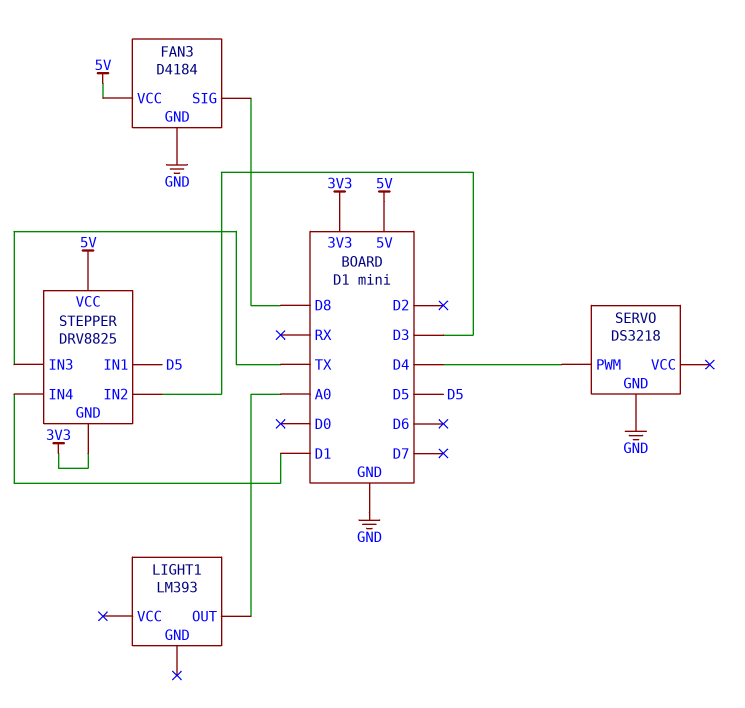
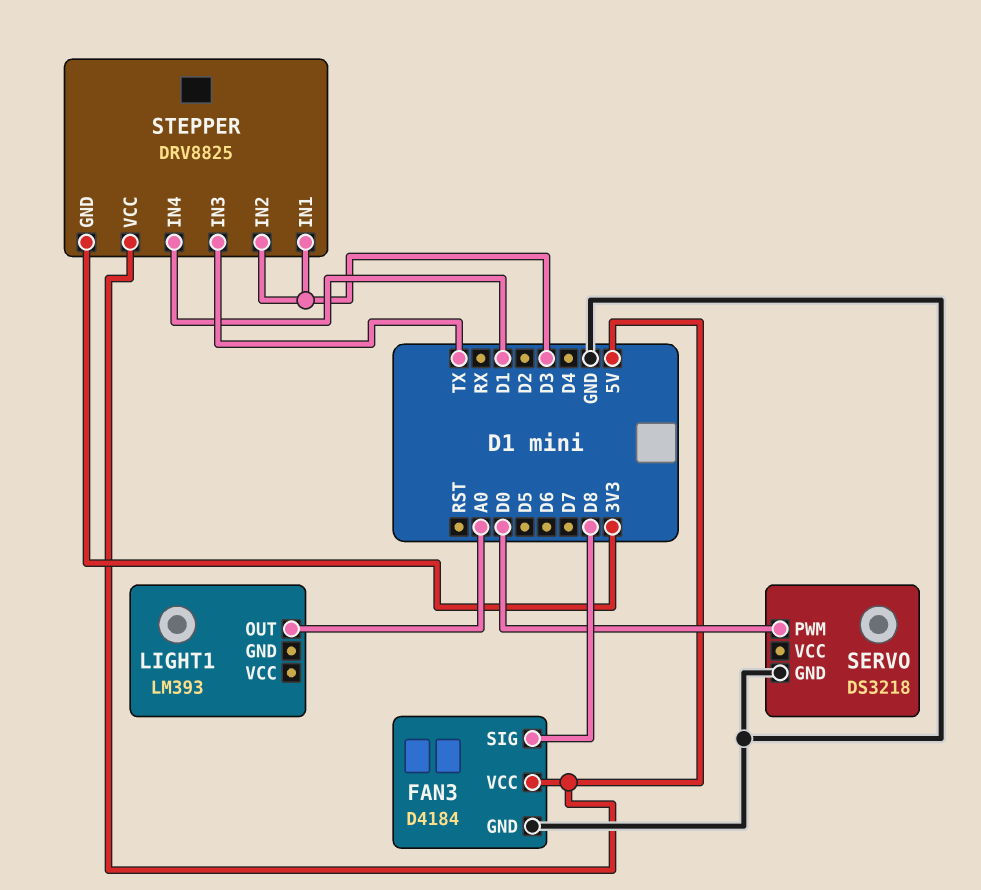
SERVO pin PWM: D4 -> D0
STEPPER pin IN1: D5 -> D3

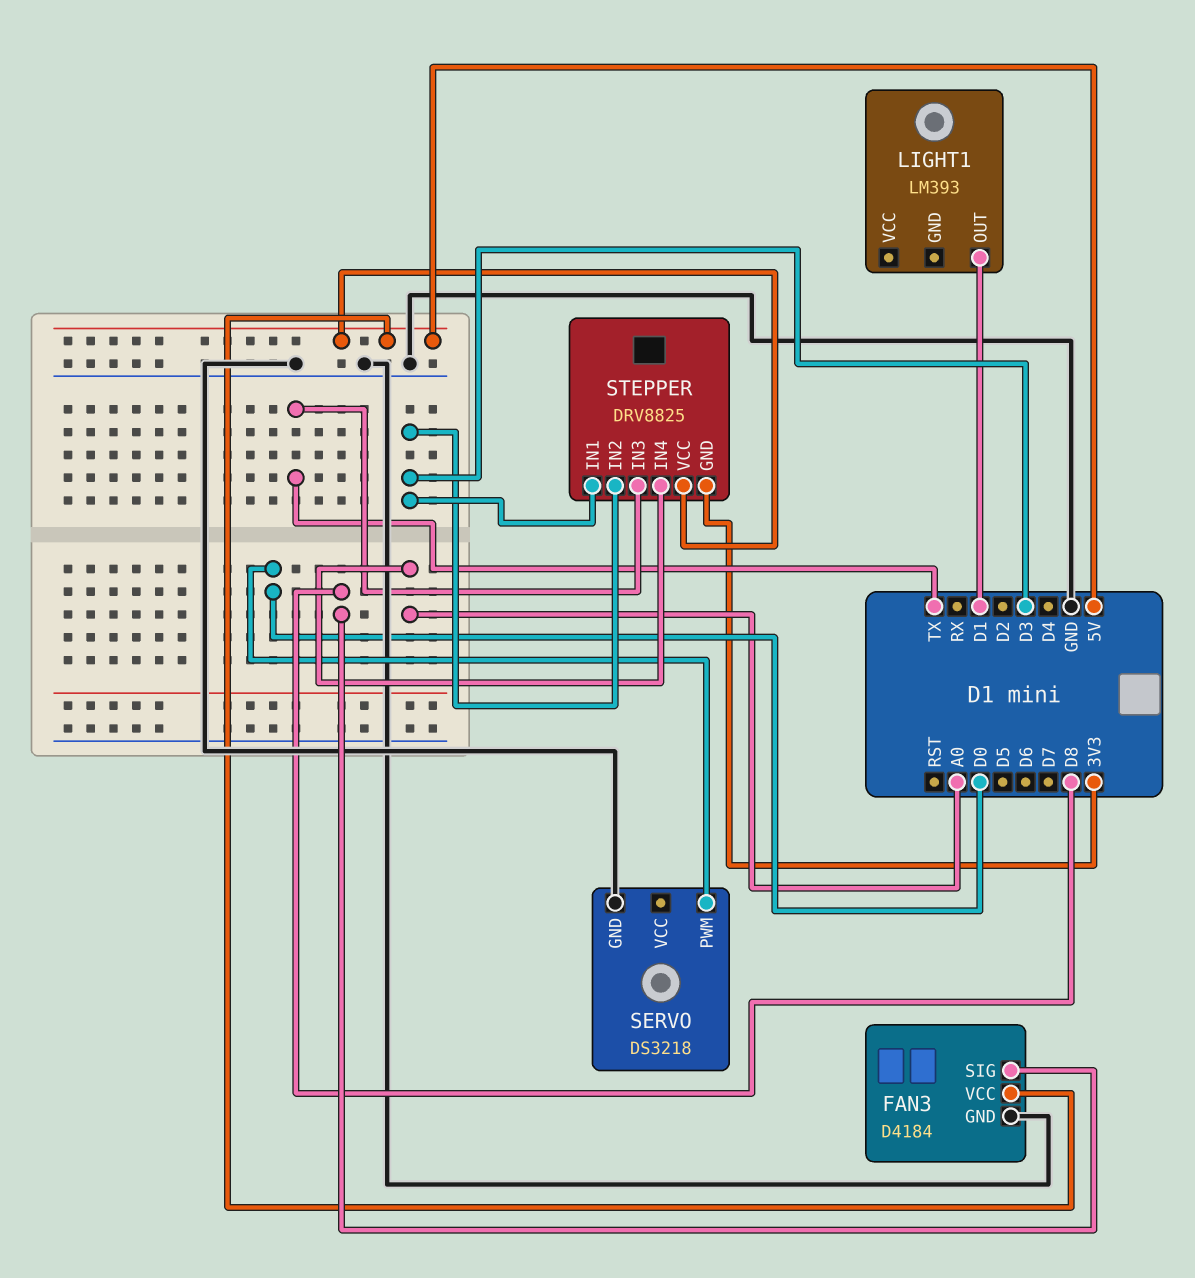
LIGHT1 pin OUT: A0 -> D1
STEPPER pin IN4: D1 -> A0

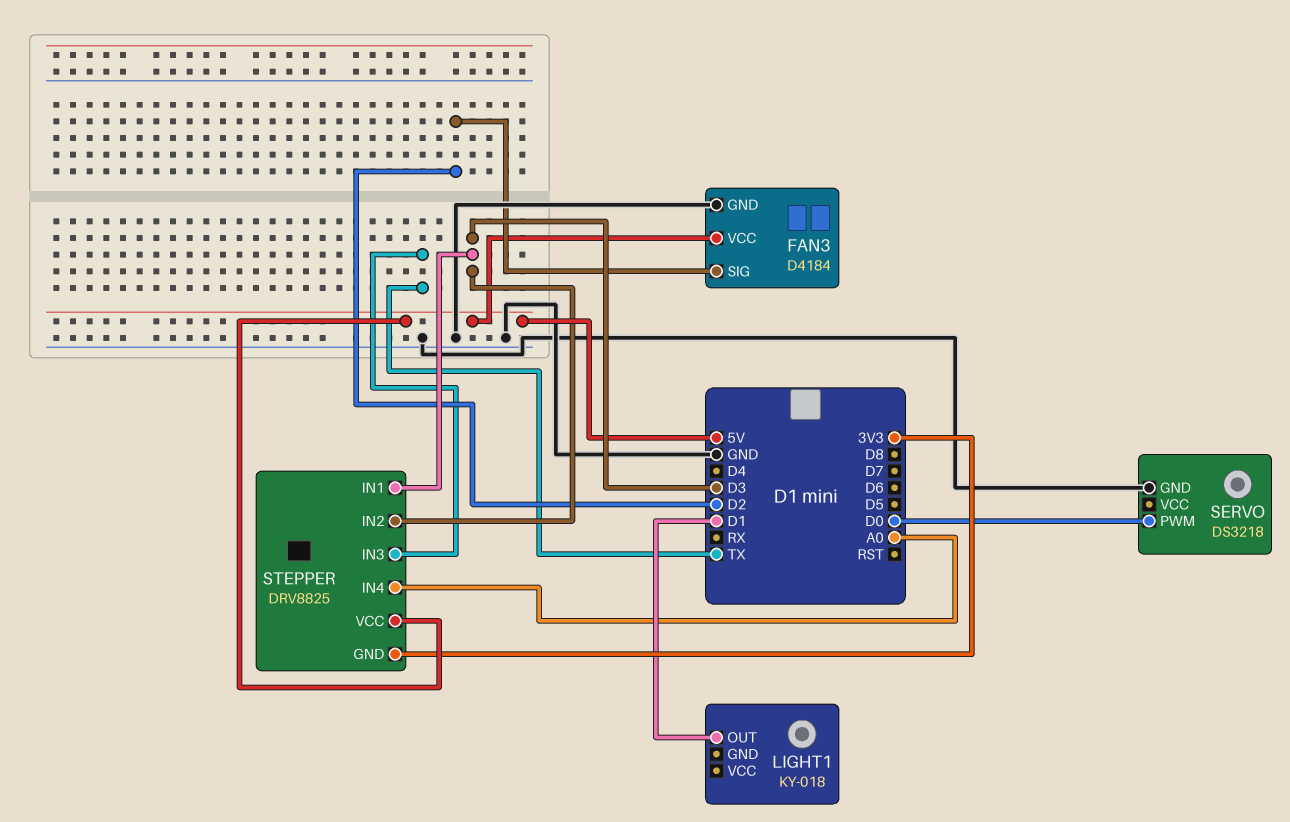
FAN3 pin SIG: D8 -> D2
LIGHT1: LM393 -> KY-018

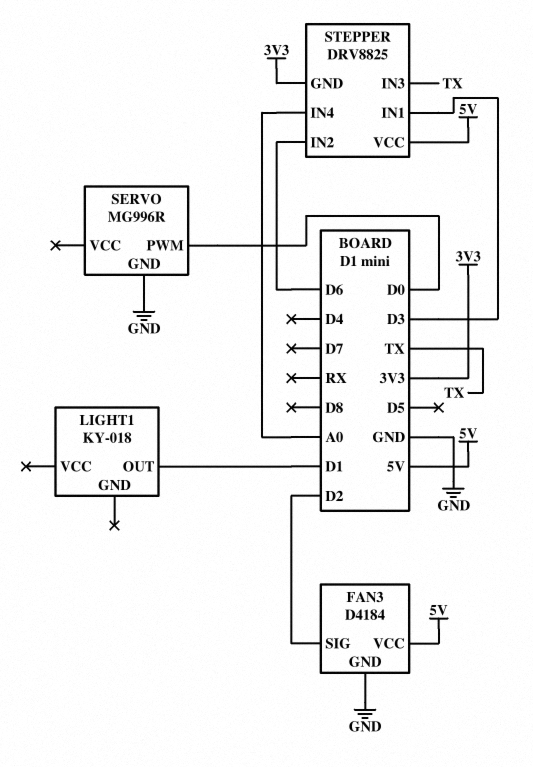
SERVO: DS3218 -> MG996R
STEPPER pin IN2: D3 -> D6

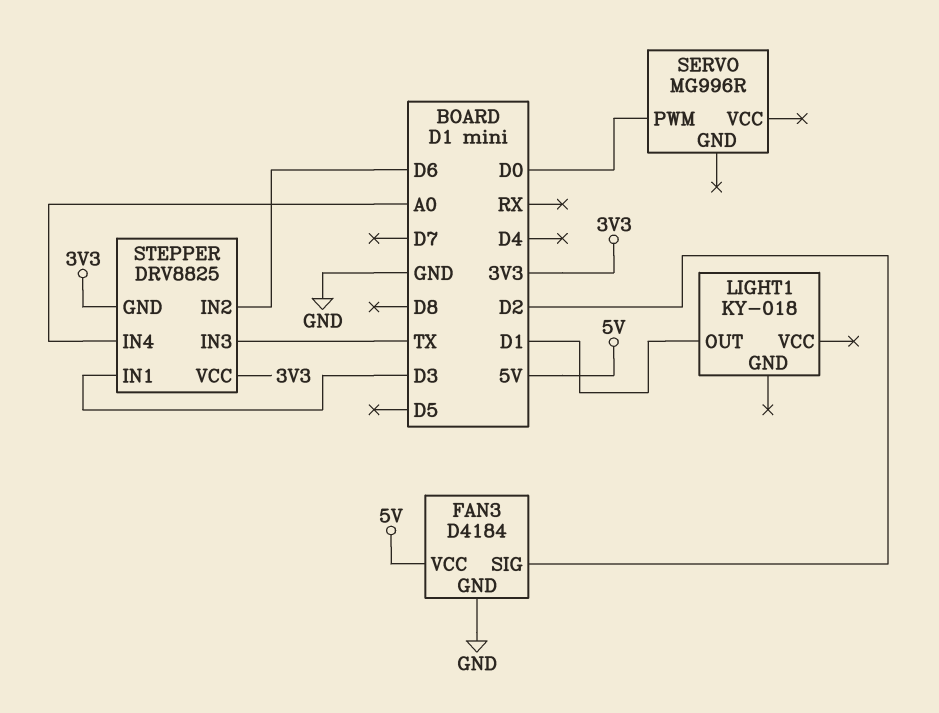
SERVO pin GND: GND -> none
STEPPER pin VCC: 5V -> 3V3

